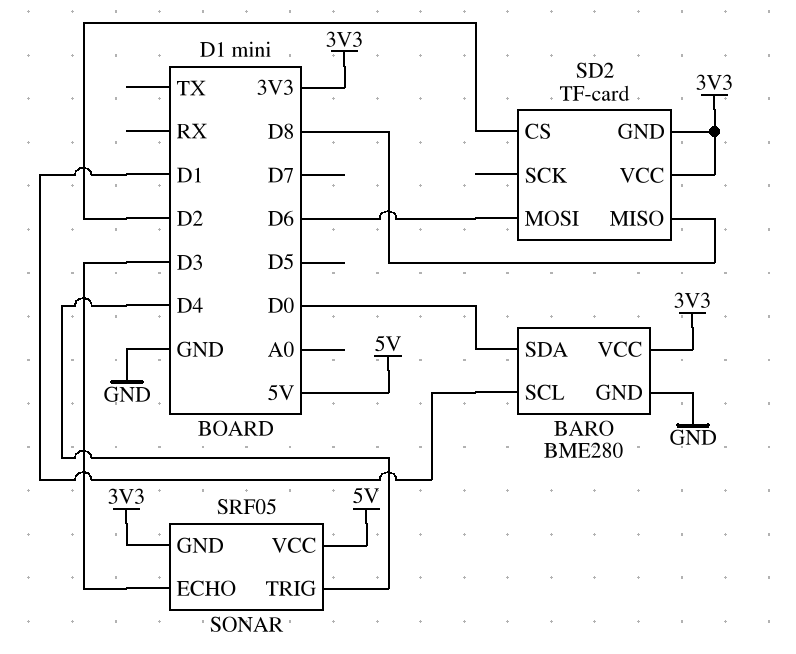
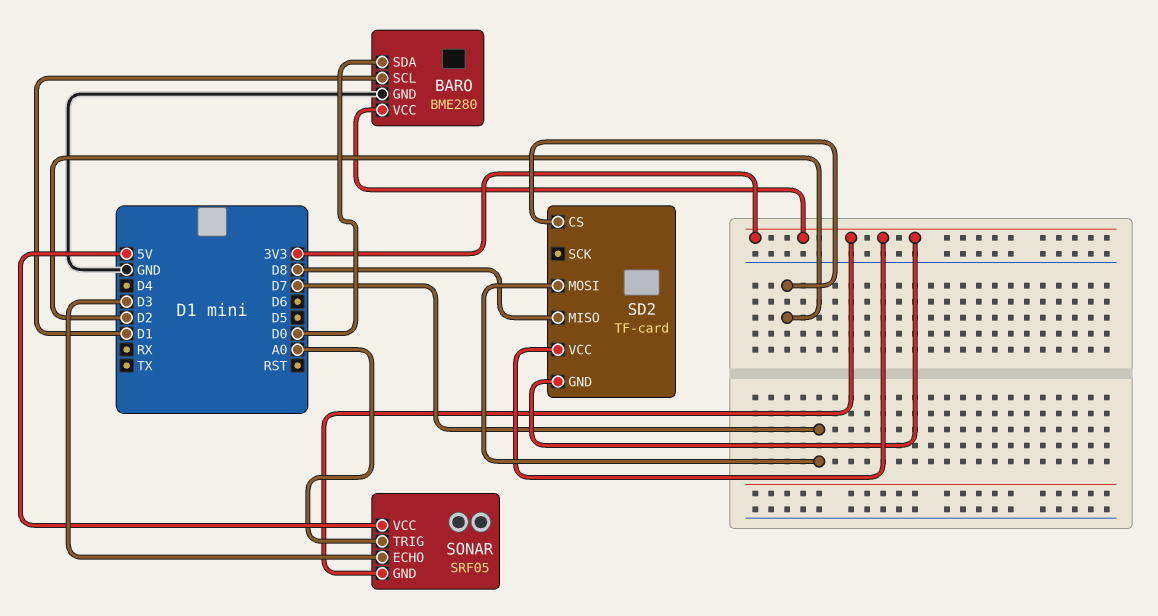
SD2 pin MOSI: D6 -> D7
SONAR pin TRIG: D4 -> A0

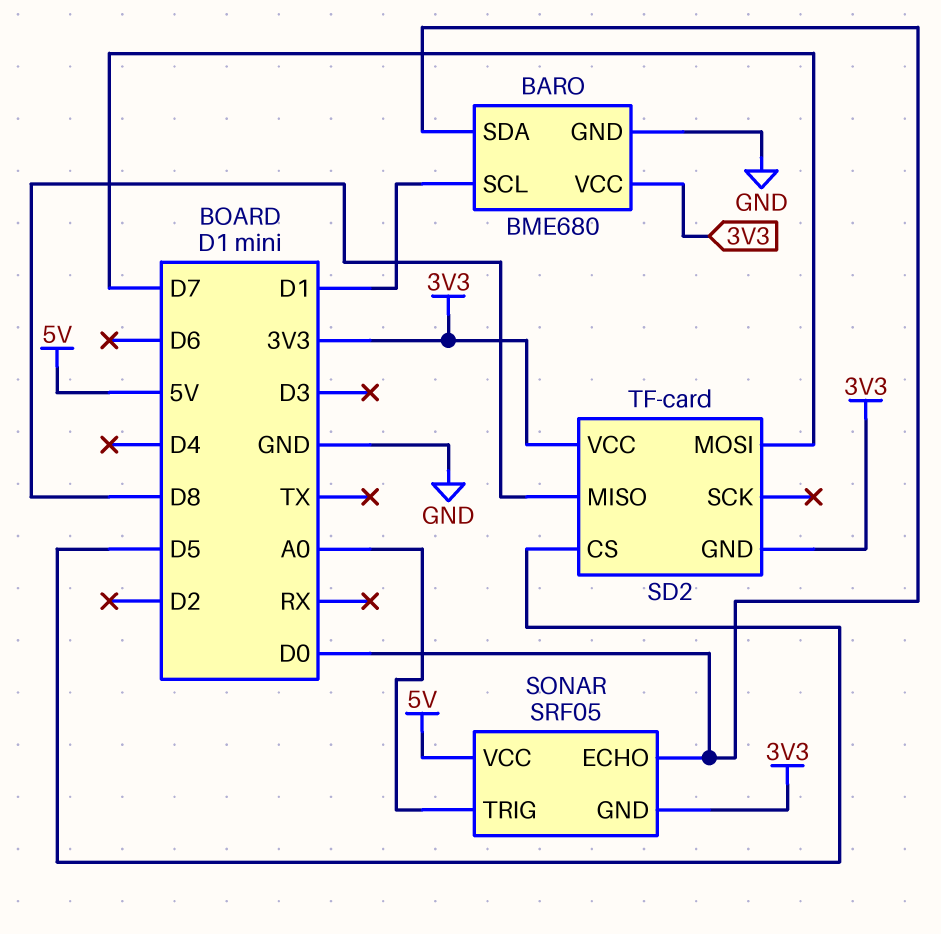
BARO: BME280 -> BME680
SD2 pin CS: D2 -> D5
SONAR pin ECHO: D3 -> D0

